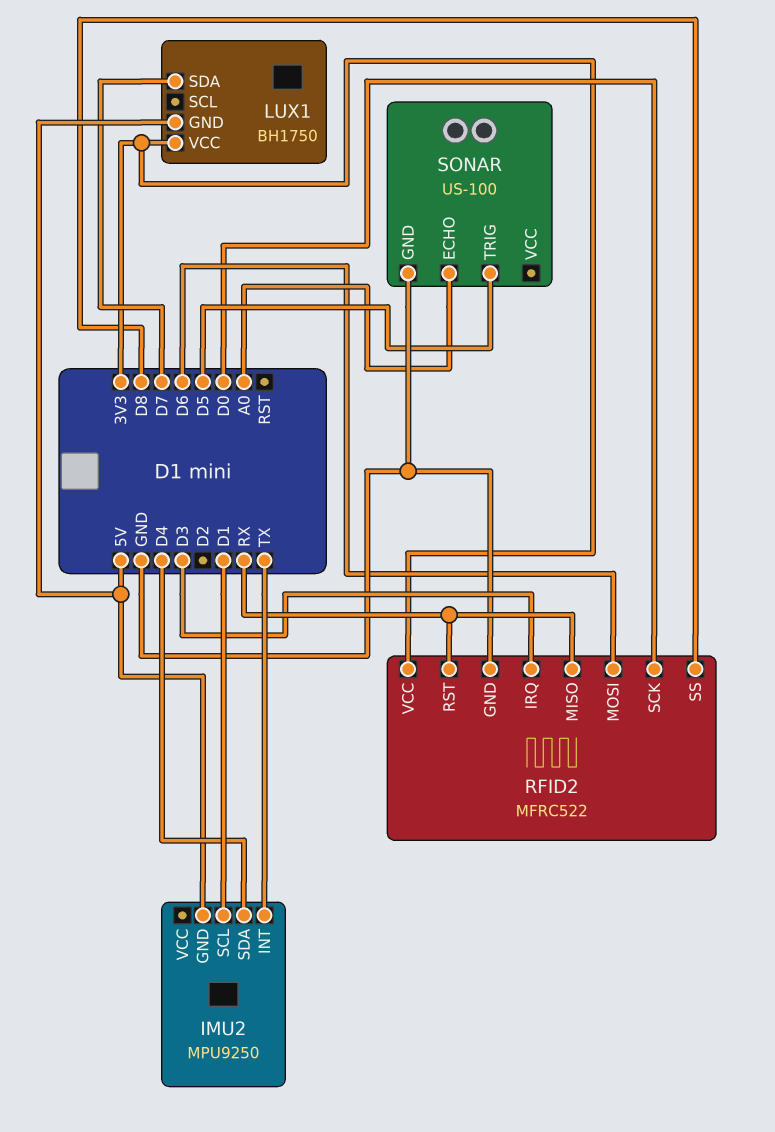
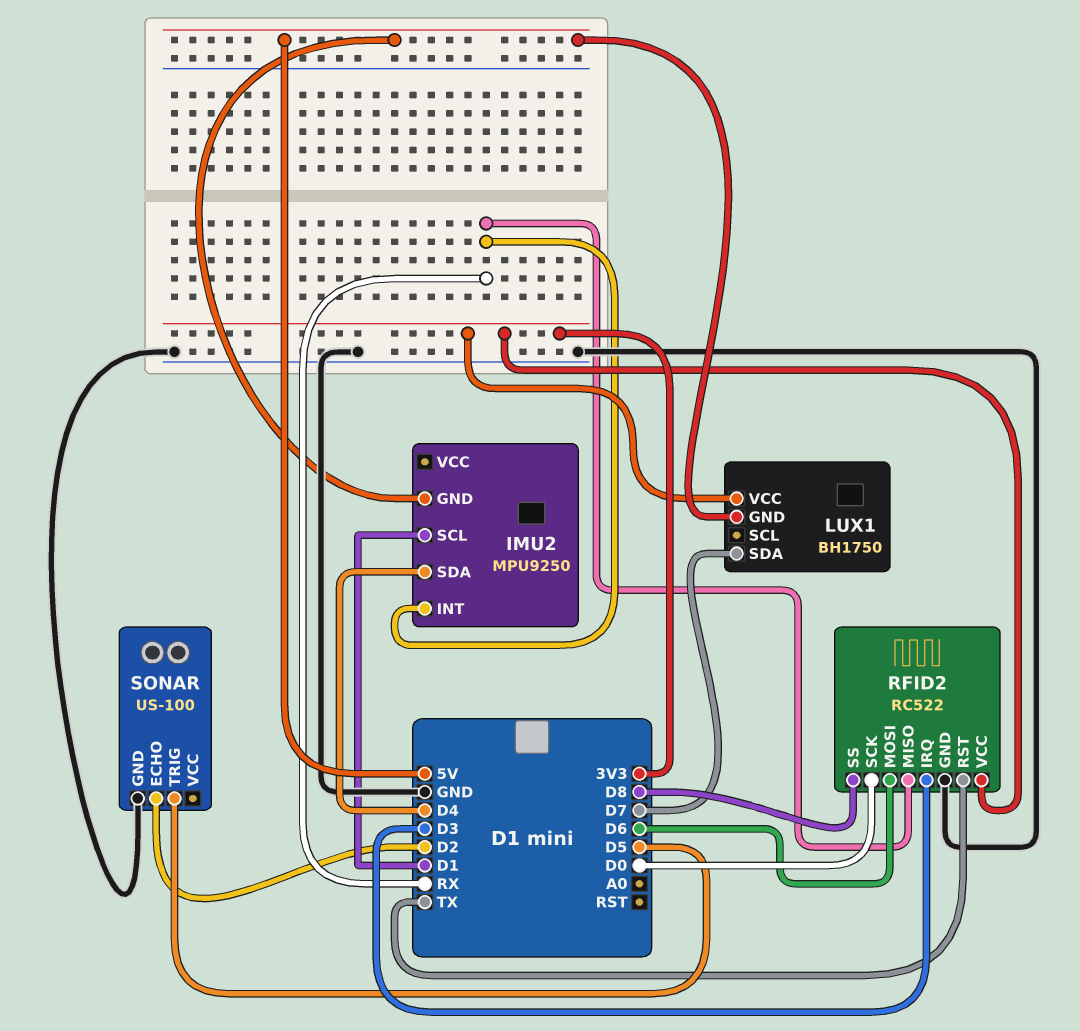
IMU2 pin INT: TX -> RX
RFID2: MFRC522 -> RC522
RFID2 pin RST: RX -> TX
SONAR pin ECHO: A0 -> D2

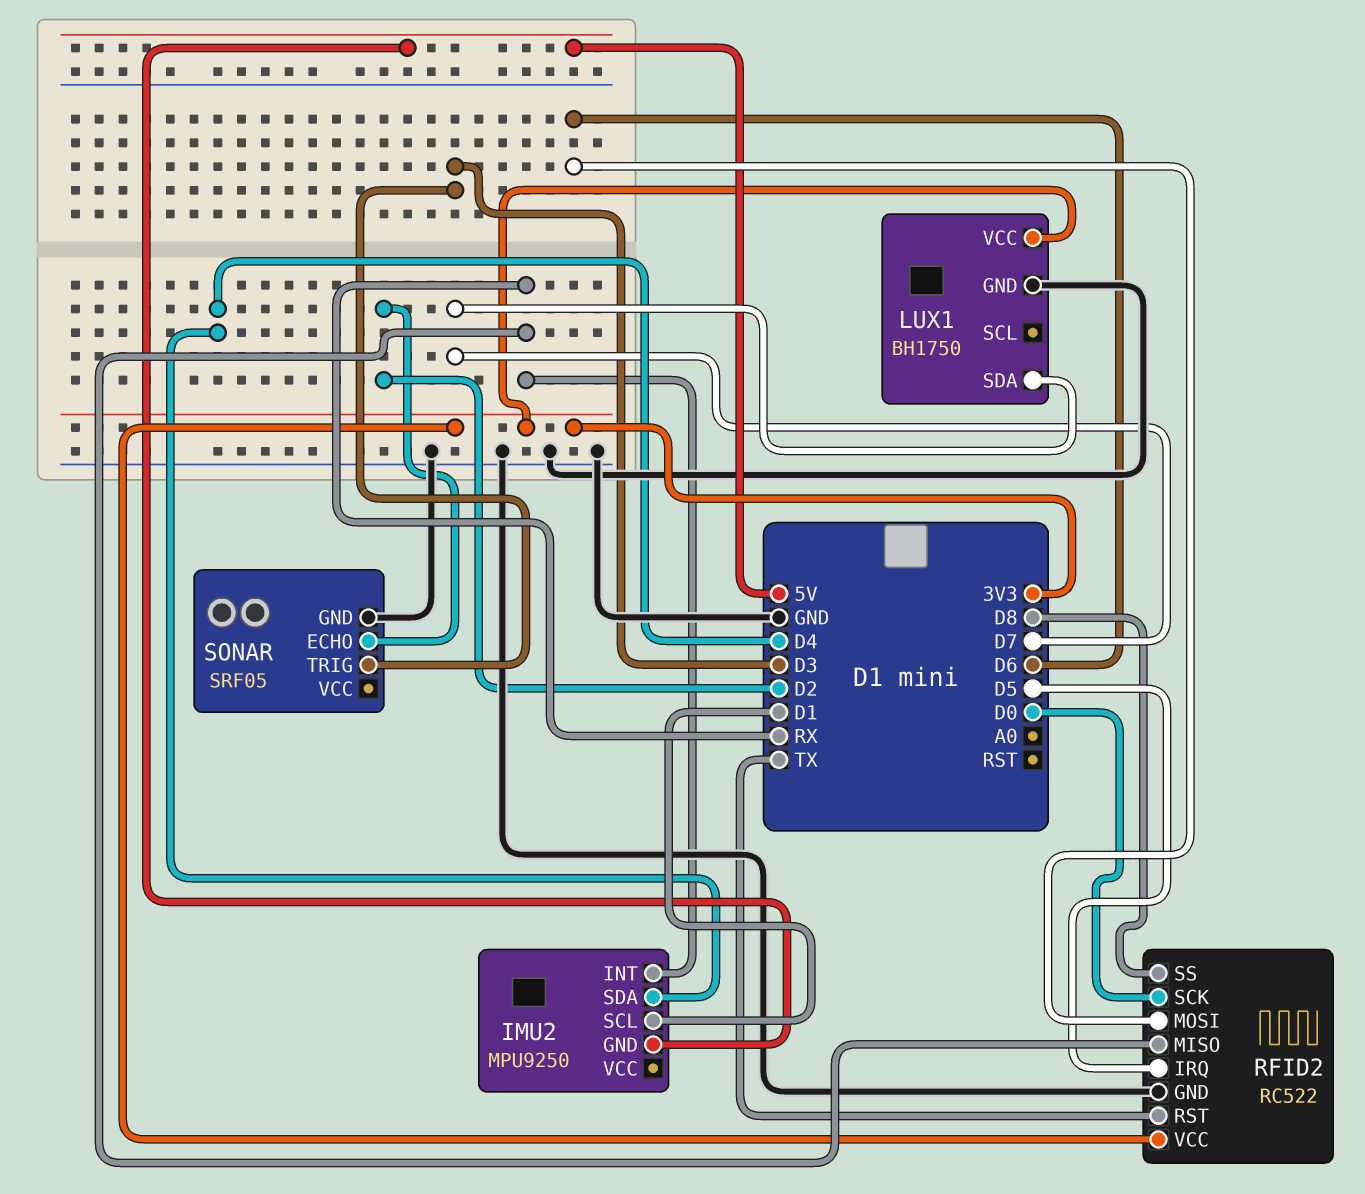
LUX1 pin GND: 5V -> GND
RFID2 pin IRQ: D3 -> D5
SONAR: US-100 -> SRF05
SONAR pin TRIG: D5 -> D3

